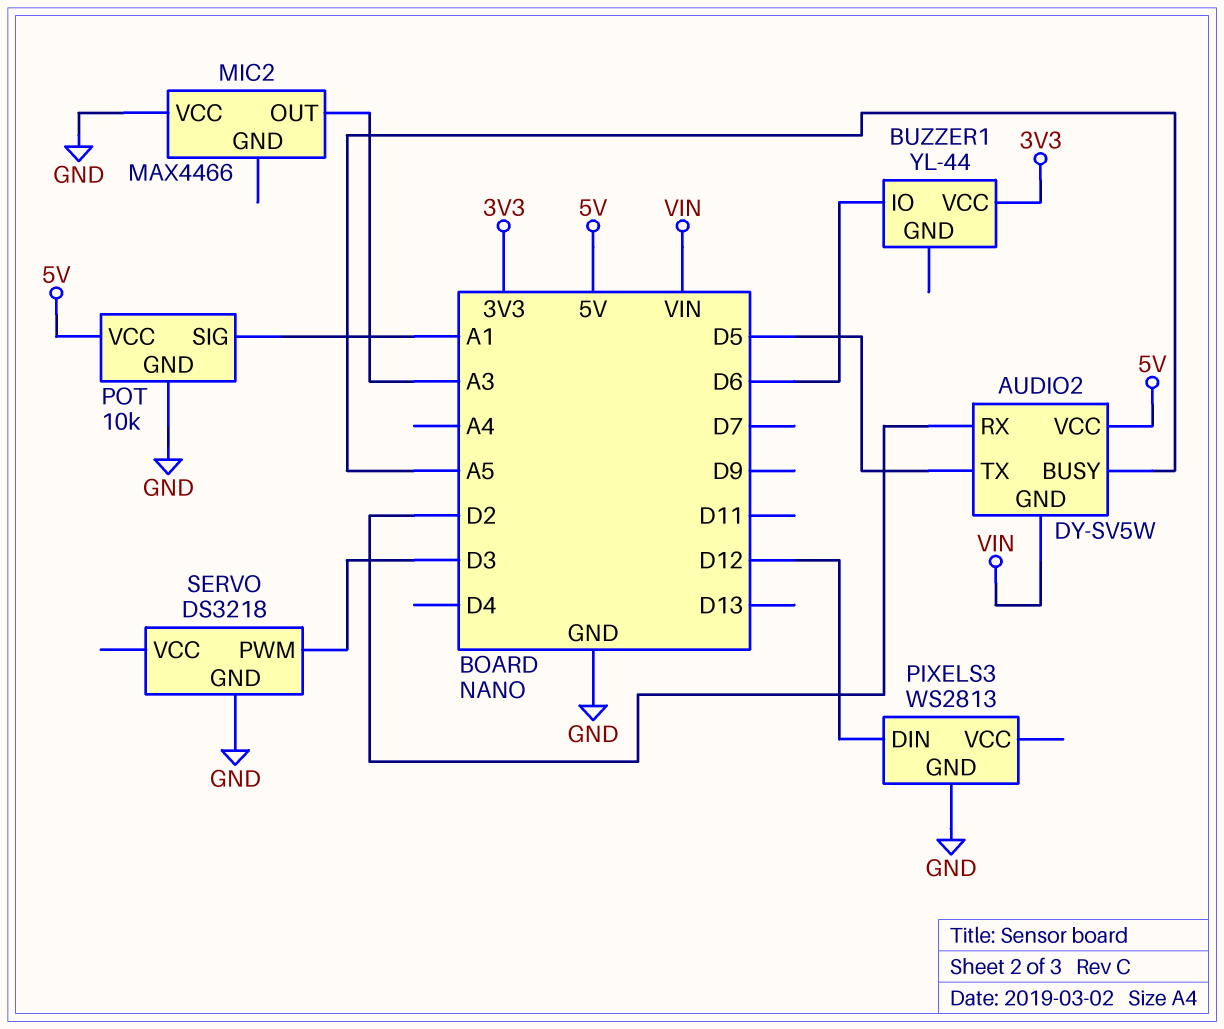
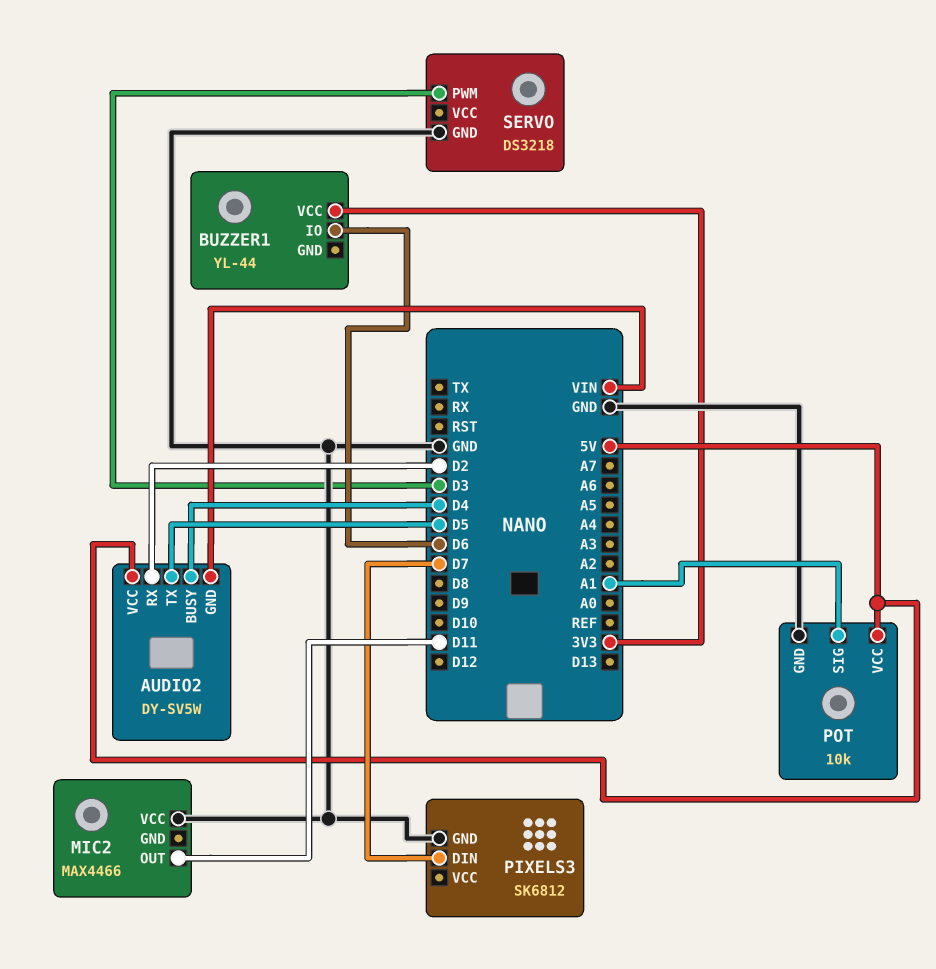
AUDIO2 pin BUSY: A5 -> D4
MIC2 pin OUT: A3 -> D11
PIXELS3: WS2813 -> SK6812
PIXELS3 pin DIN: D12 -> D7

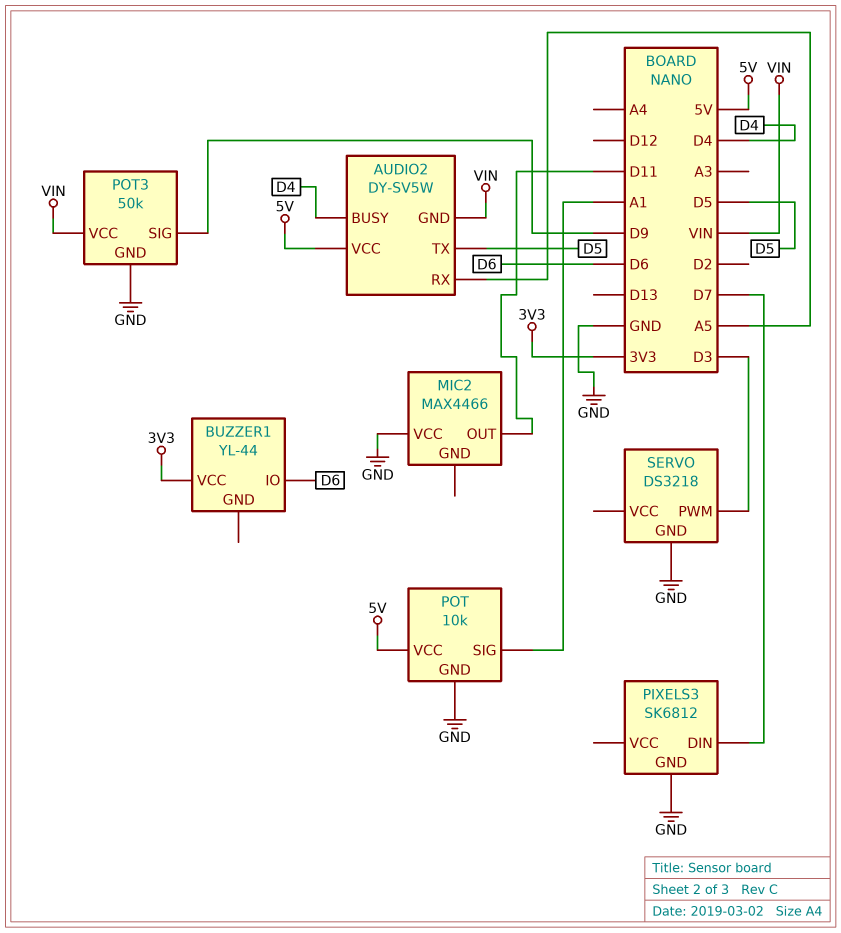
AUDIO2 pin RX: D2 -> A5
POT3: none -> 50k
POT3 pin GND: none -> GND
POT3 pin SIG: none -> D9
POT3 pin VCC: none -> VIN

